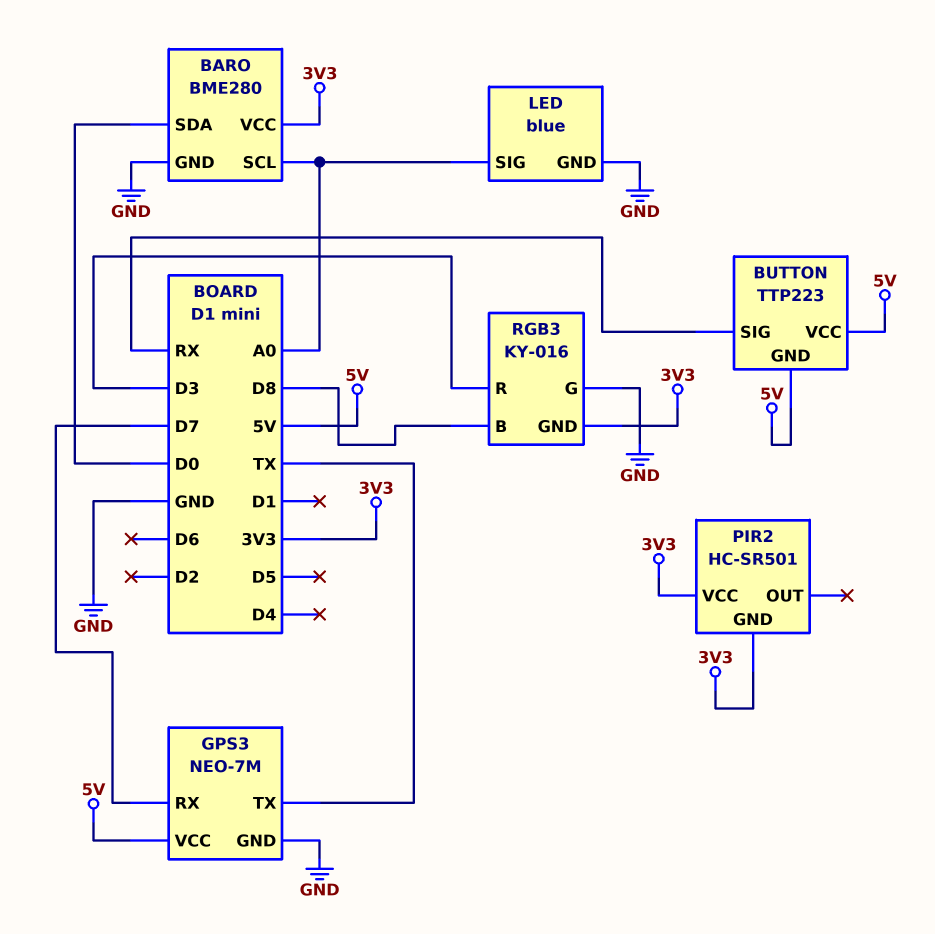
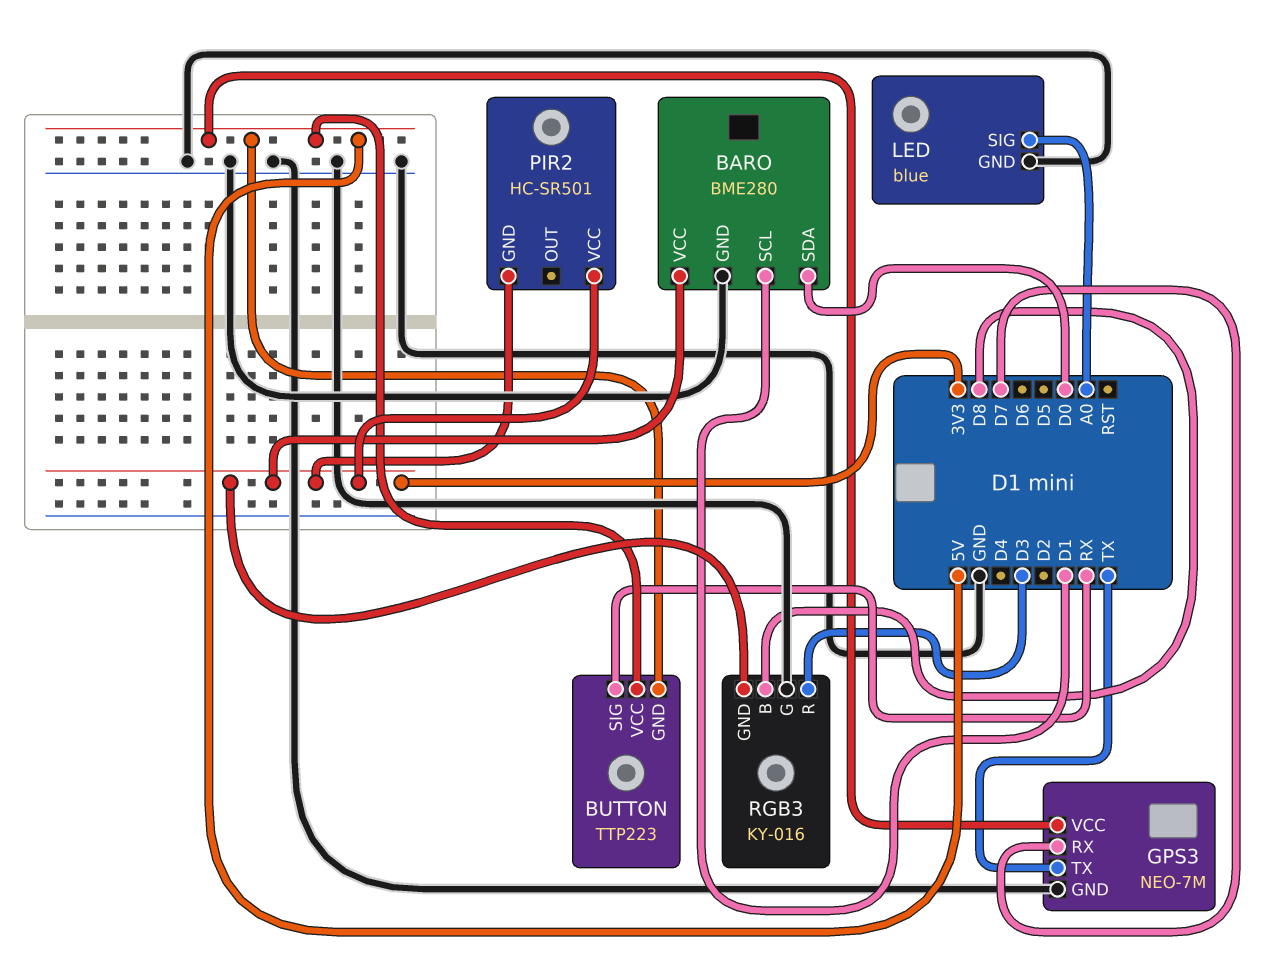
BARO pin SCL: A0 -> D1

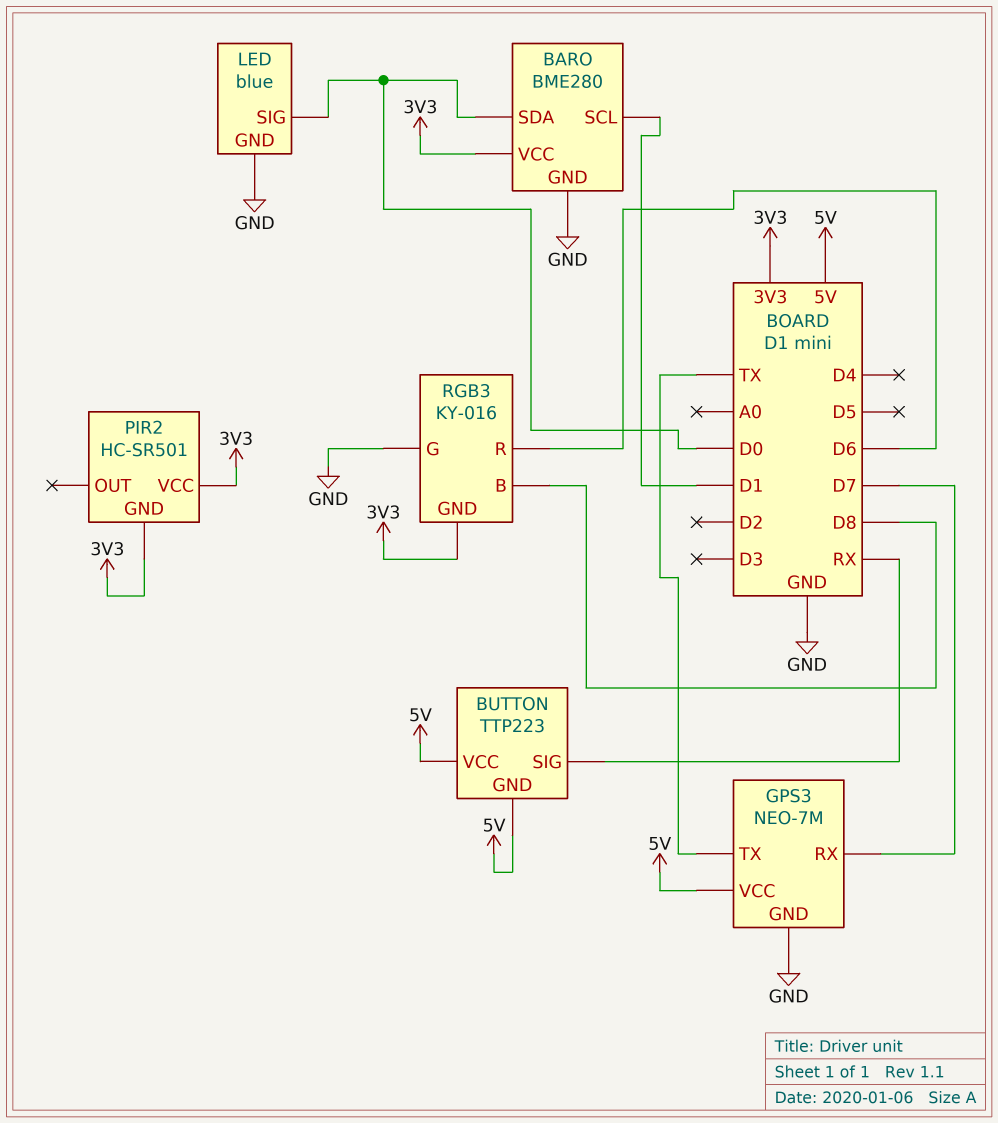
LED pin SIG: A0 -> D0
RGB3 pin R: D3 -> D6

